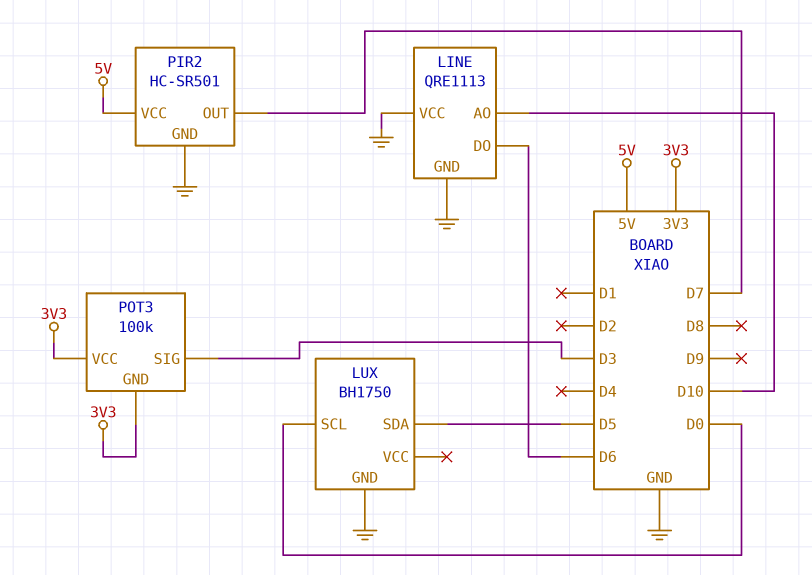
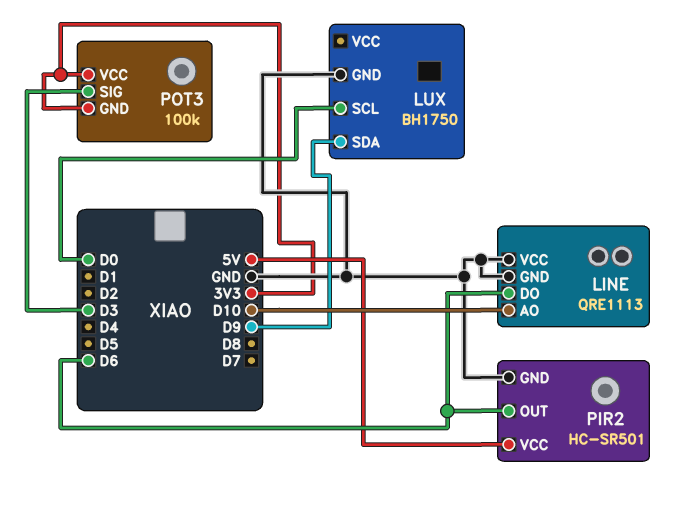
LUX pin SDA: D5 -> D9
PIR2 pin OUT: D7 -> D6

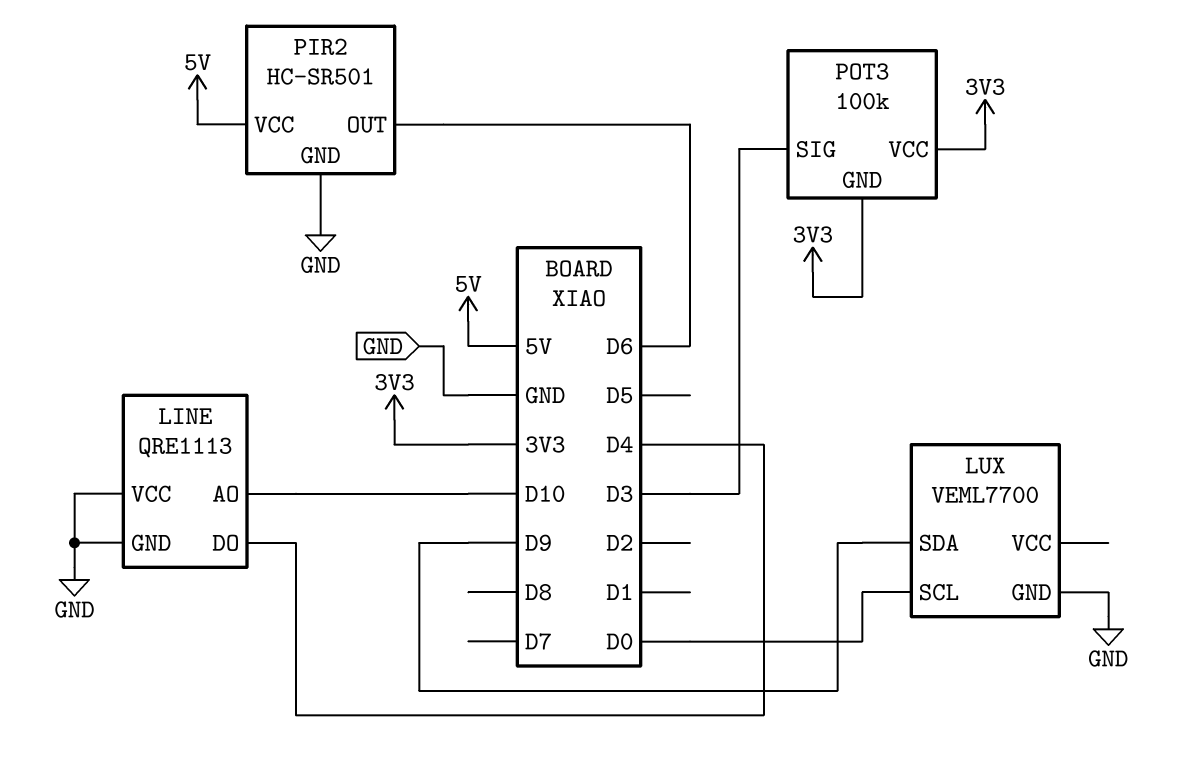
LINE pin DO: D6 -> D4
LUX: BH1750 -> VEML7700

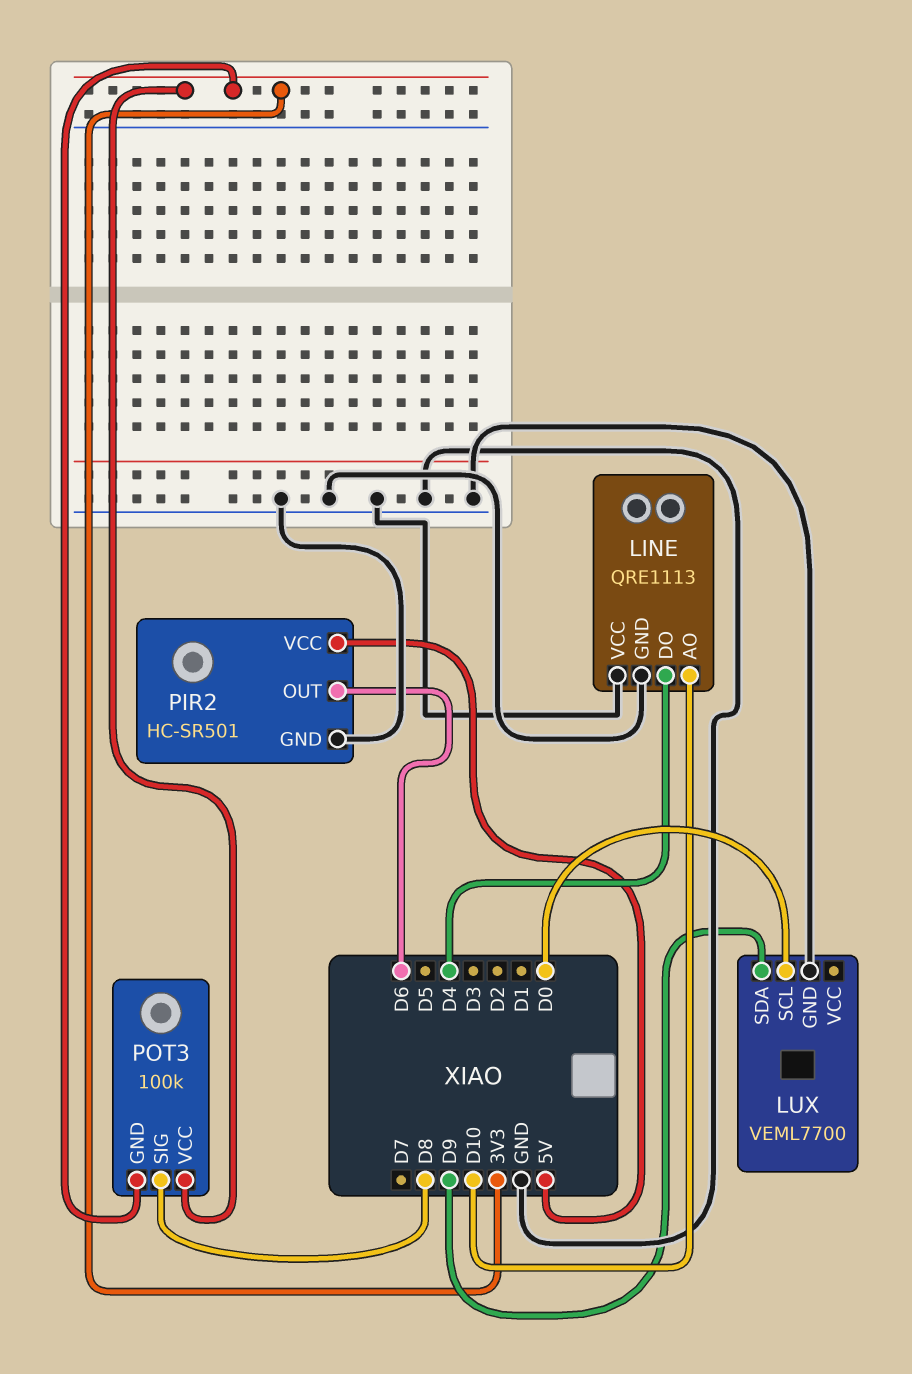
POT3 pin SIG: D3 -> D8

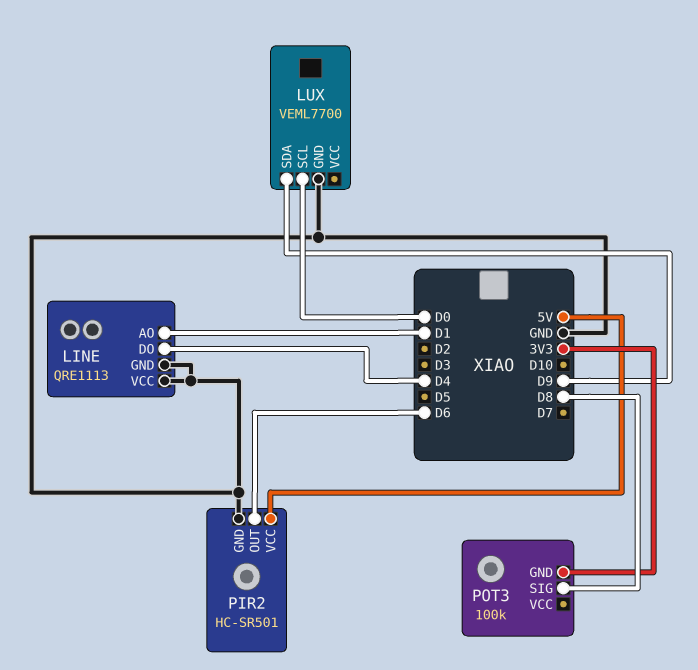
LINE pin AO: D10 -> D1
POT3 pin VCC: 3V3 -> none

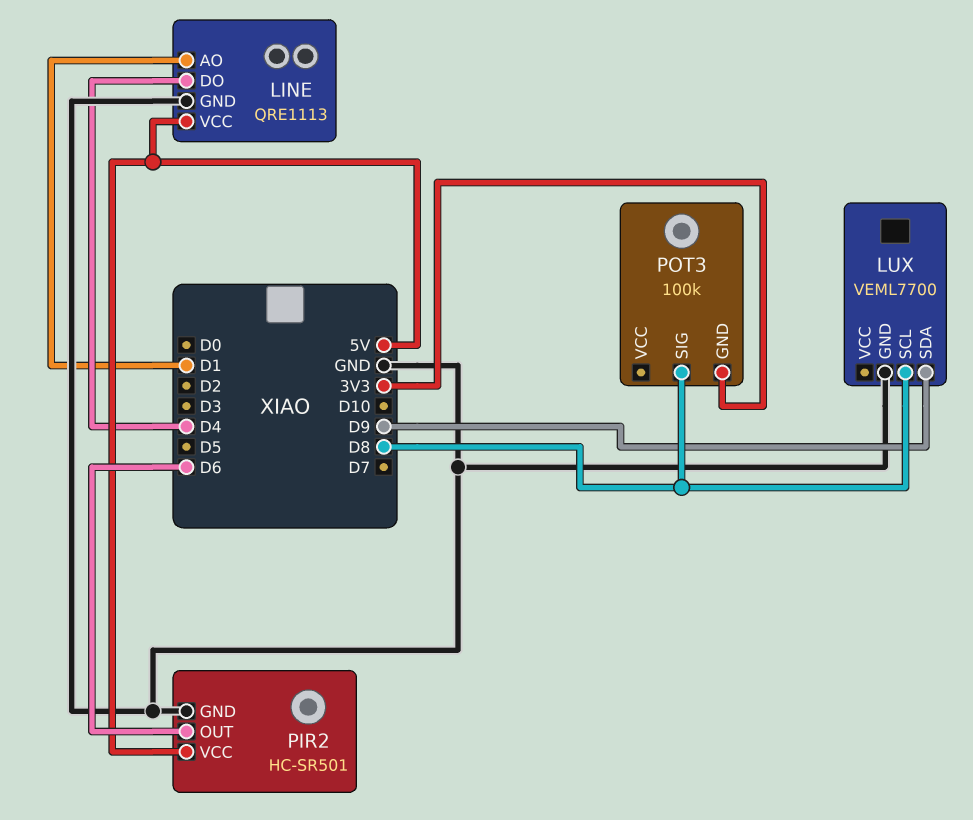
LINE pin VCC: GND -> 5V
LUX pin SCL: D0 -> D8

